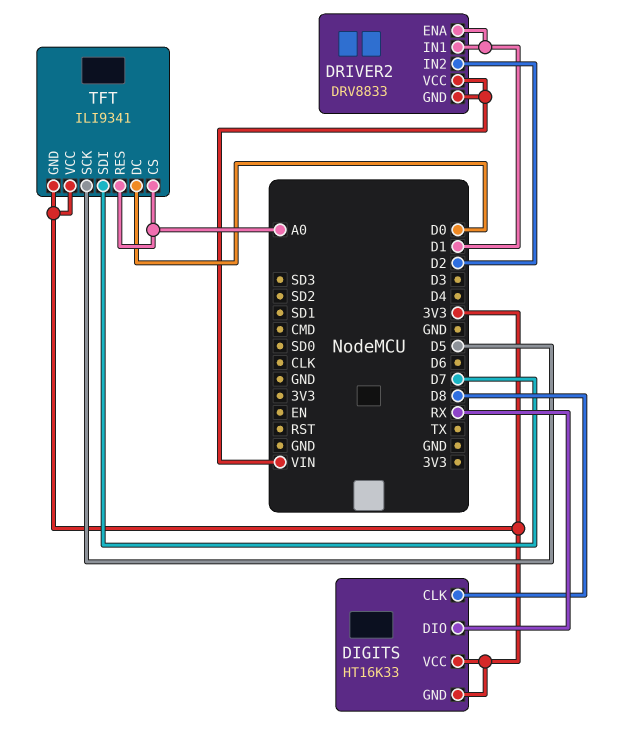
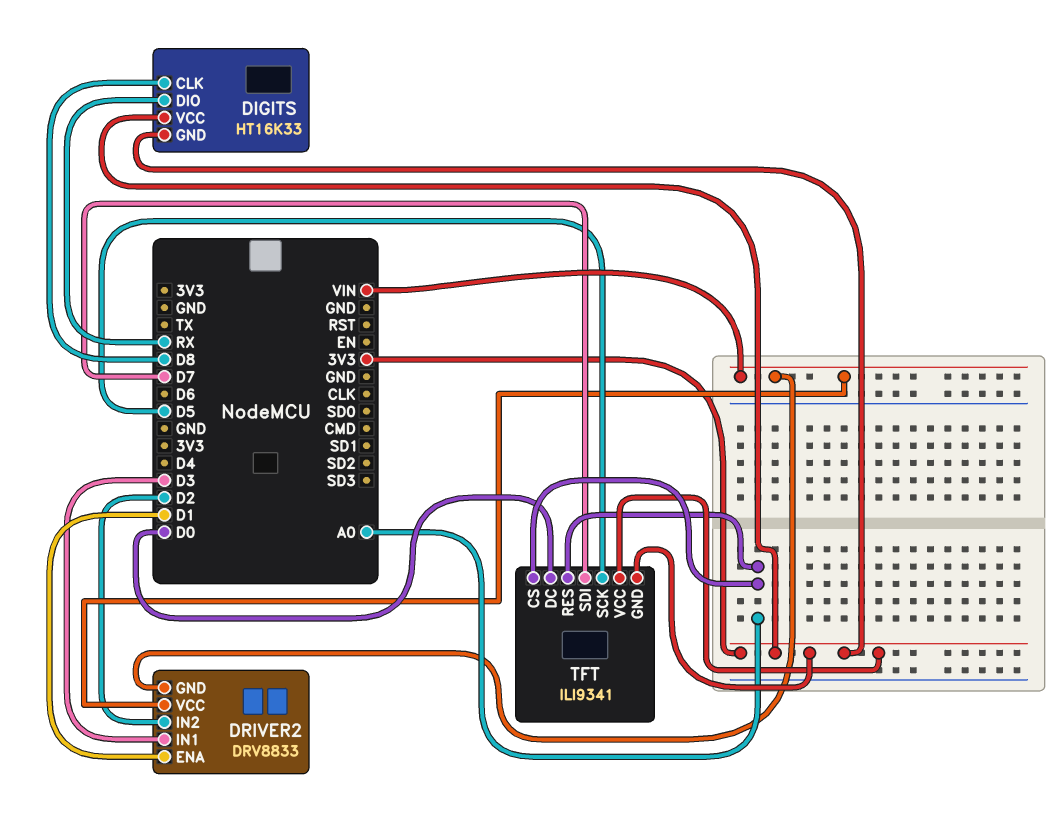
DRIVER2 pin IN1: D1 -> D3

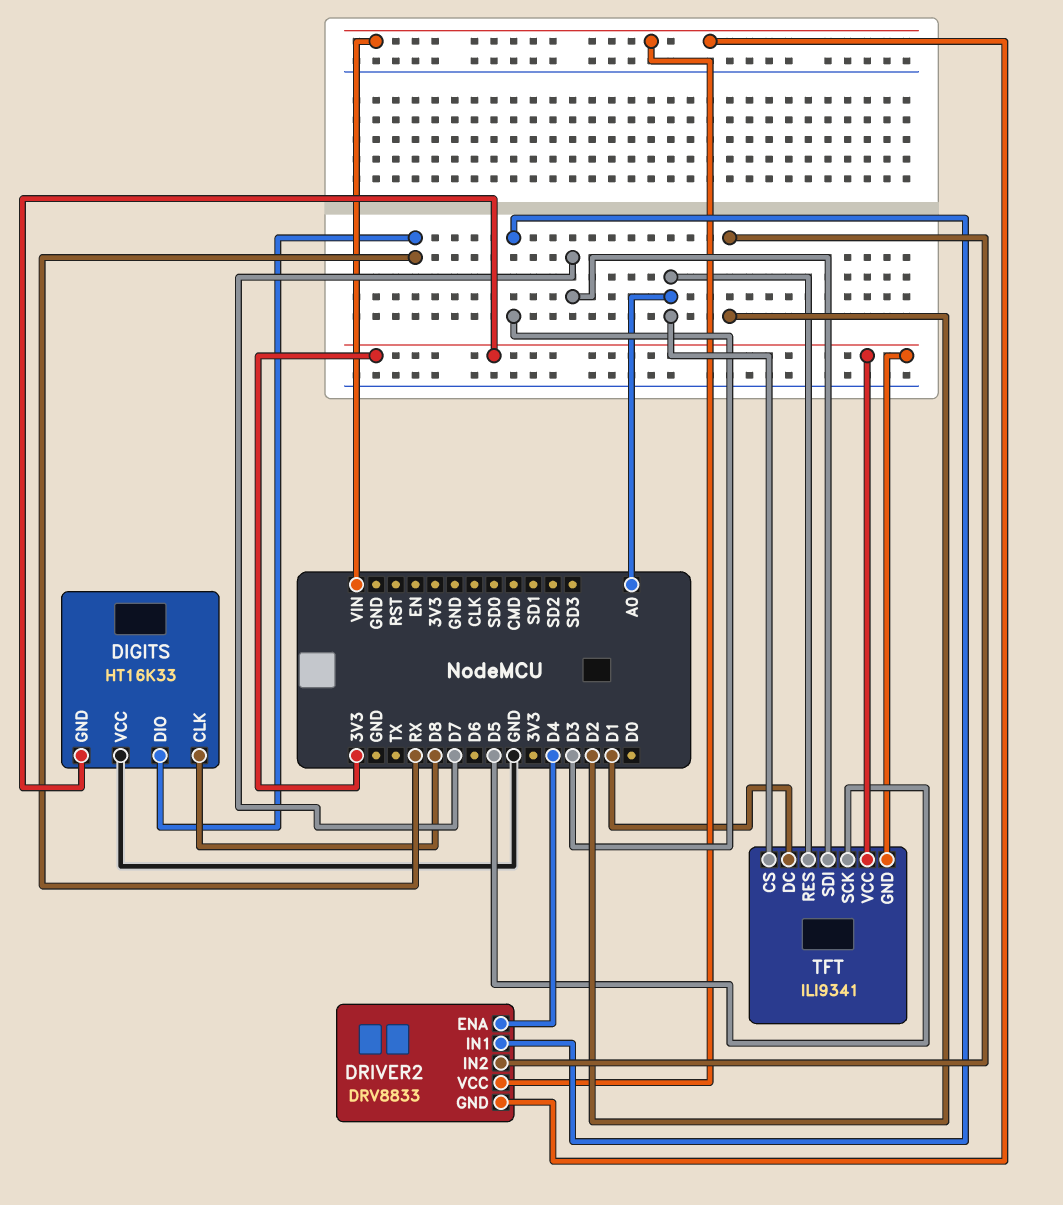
DIGITS pin VCC: 3V3 -> GND
DRIVER2 pin ENA: D1 -> D4
TFT pin DC: D0 -> D1

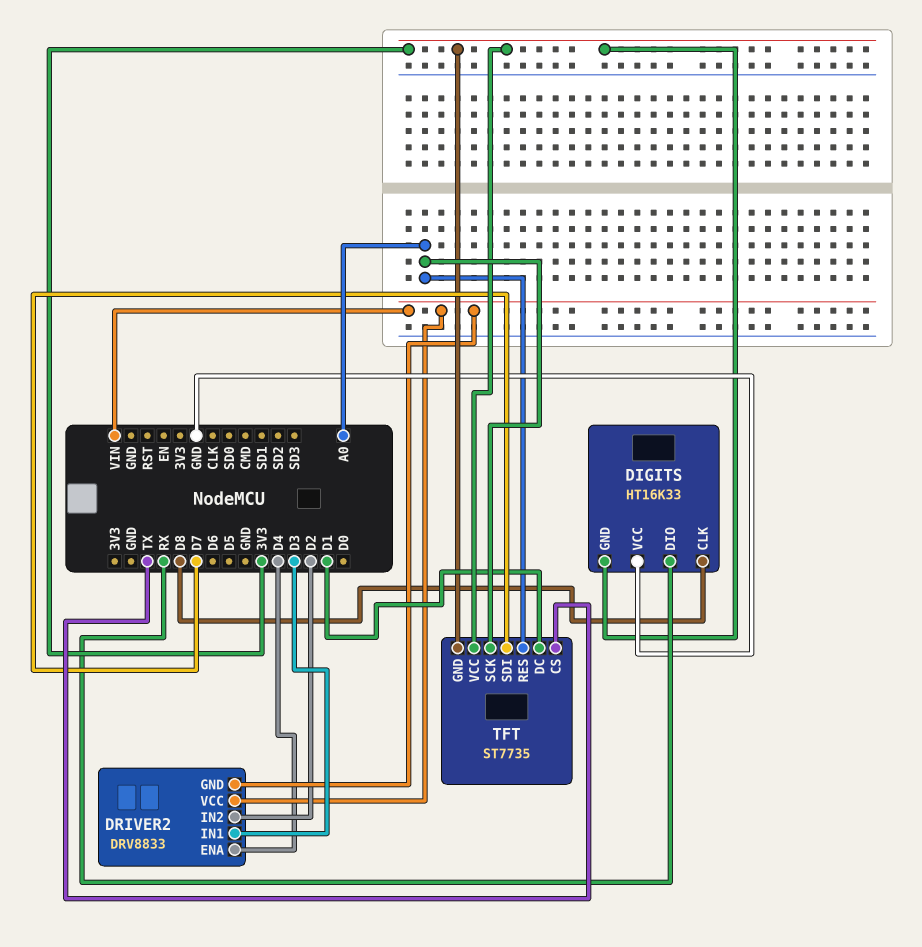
TFT: ILI9341 -> ST7735
TFT pin CS: A0 -> TX
TFT pin SCK: D5 -> A0

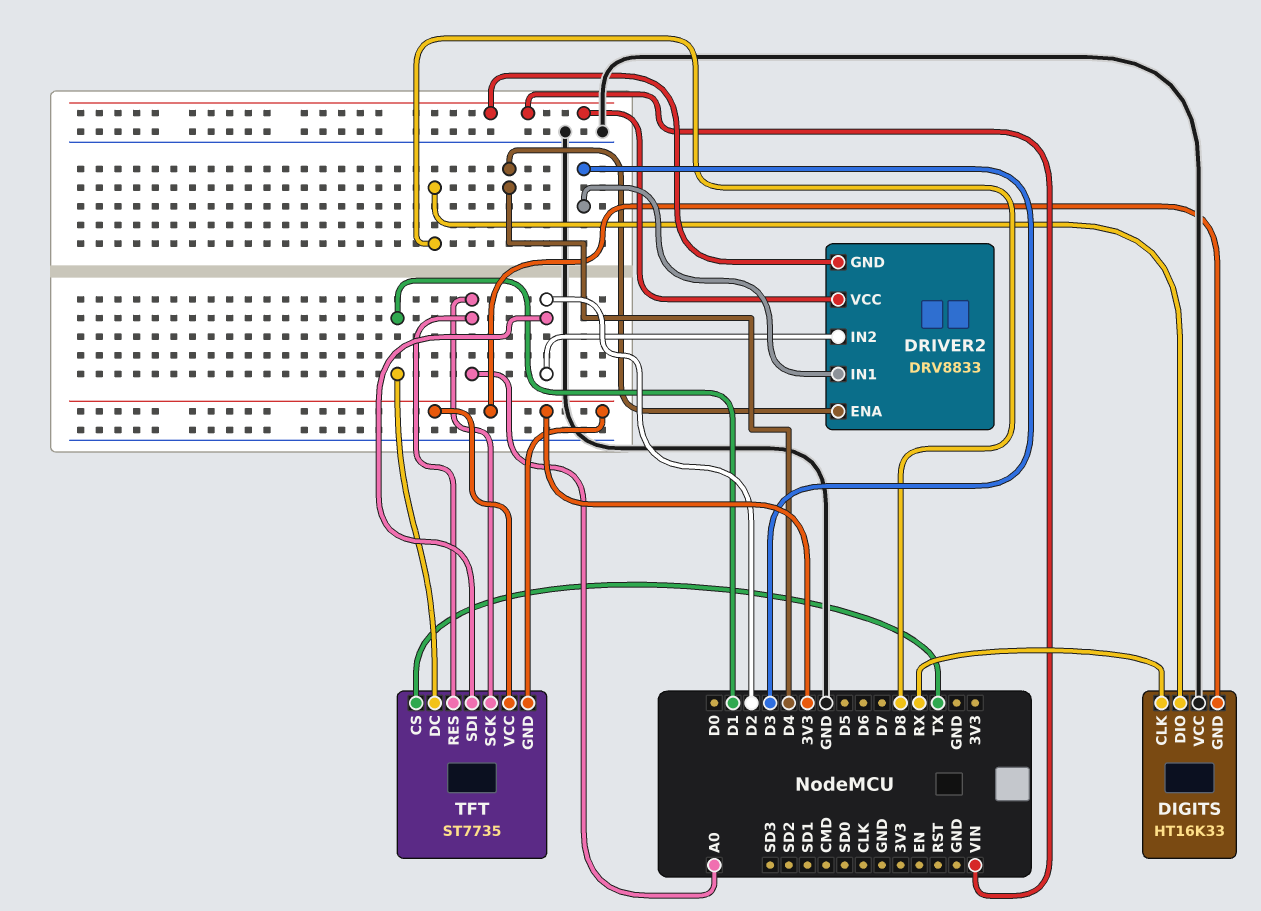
DIGITS pin CLK: D8 -> RX
DIGITS pin DIO: RX -> D8
TFT pin SDI: D7 -> D2

